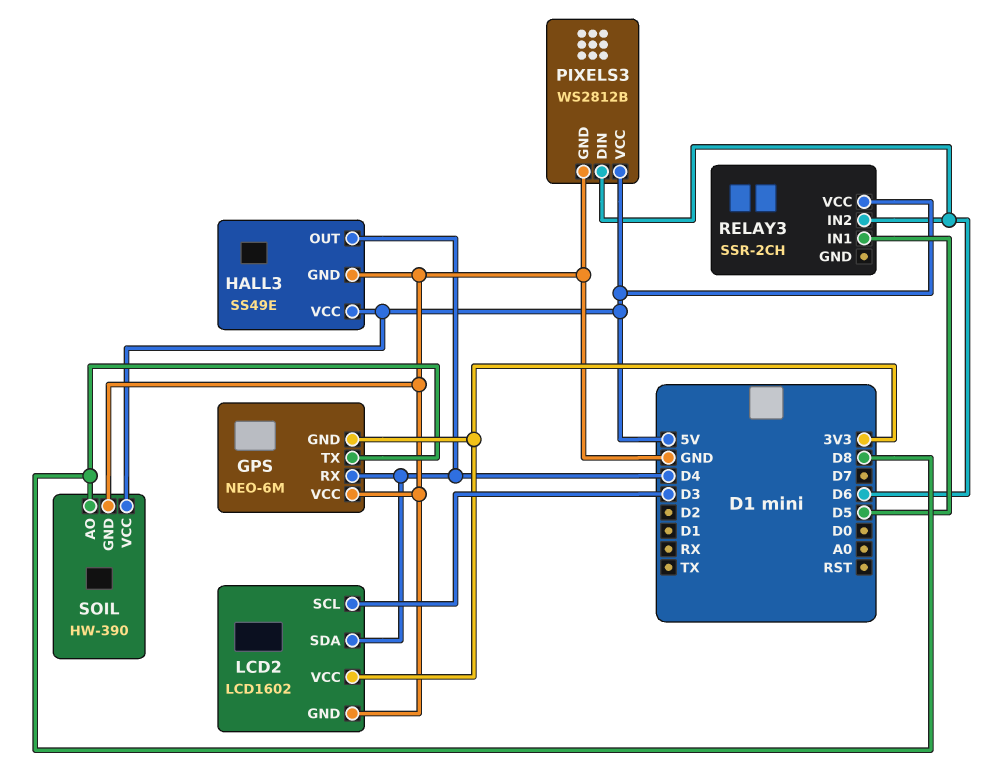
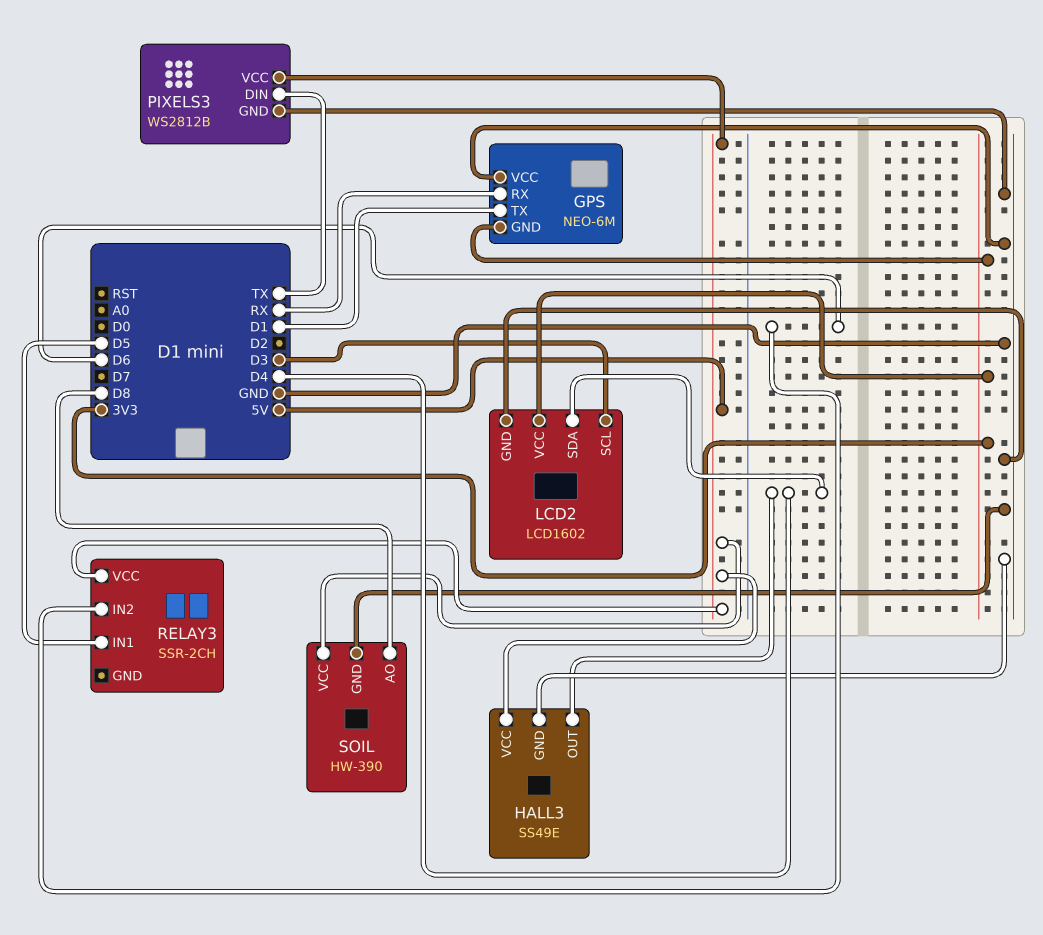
GPS pin RX: D4 -> RX
GPS pin TX: D8 -> D1
PIXELS3 pin DIN: D6 -> TX

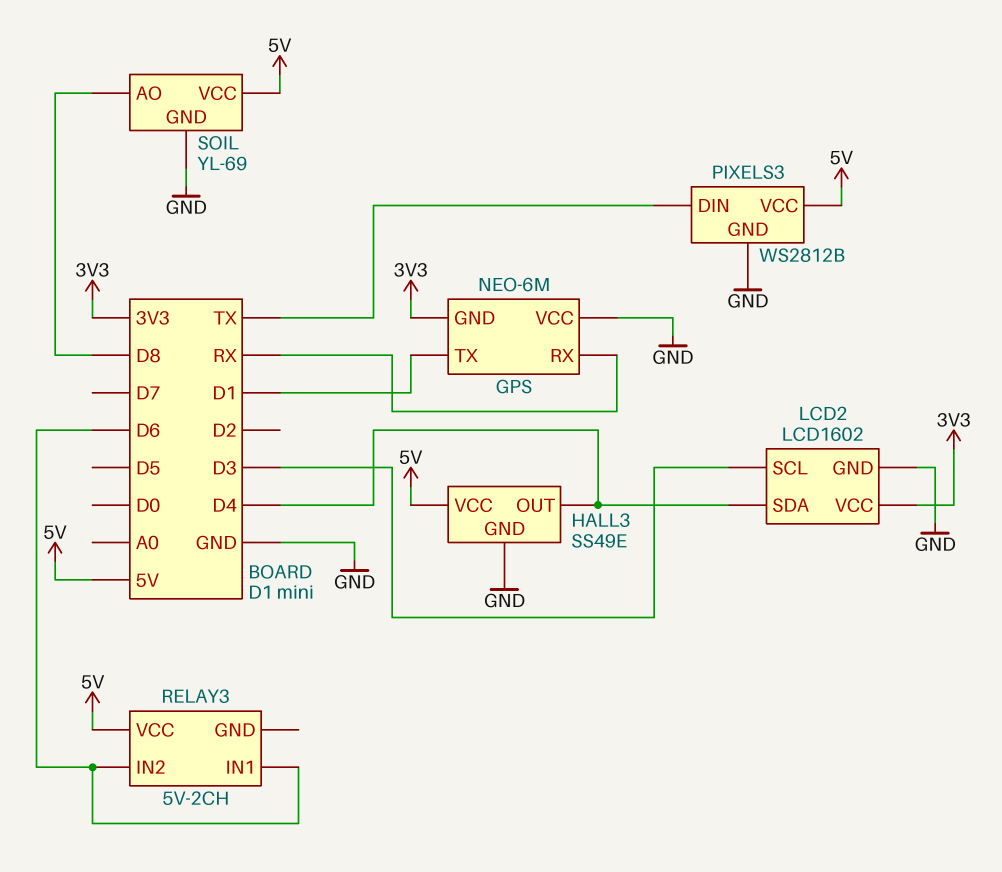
RELAY3: SSR-2CH -> 5V-2CH
RELAY3 pin IN1: D5 -> D6
SOIL: HW-390 -> YL-69

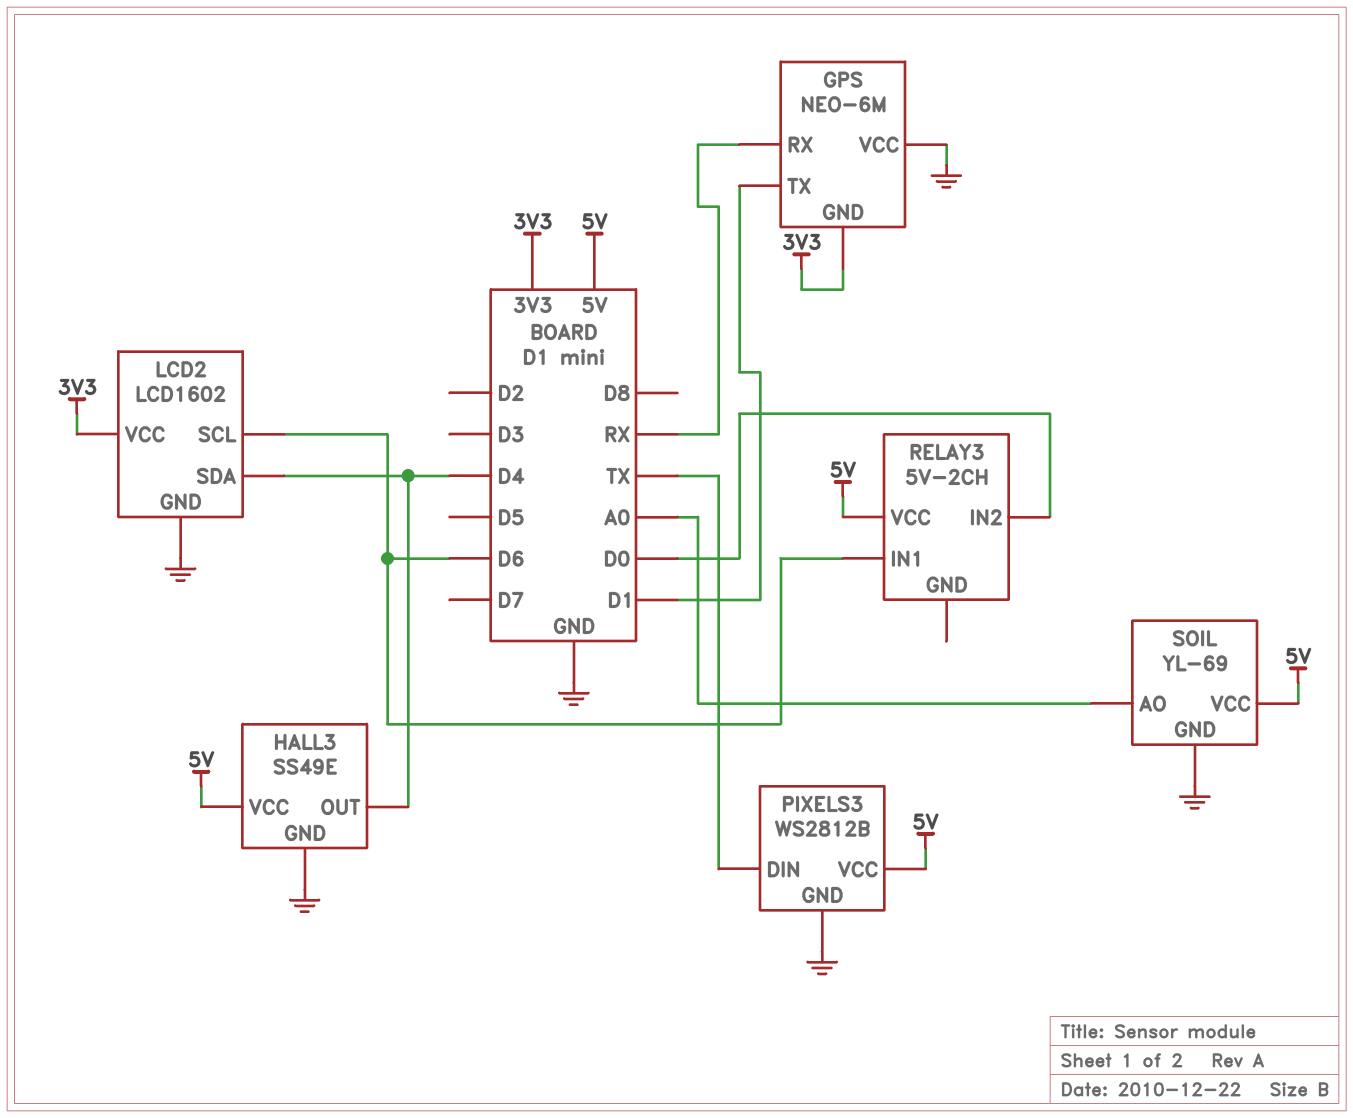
LCD2 pin SCL: D3 -> D6
RELAY3 pin IN2: D6 -> D0
SOIL pin AO: D8 -> A0

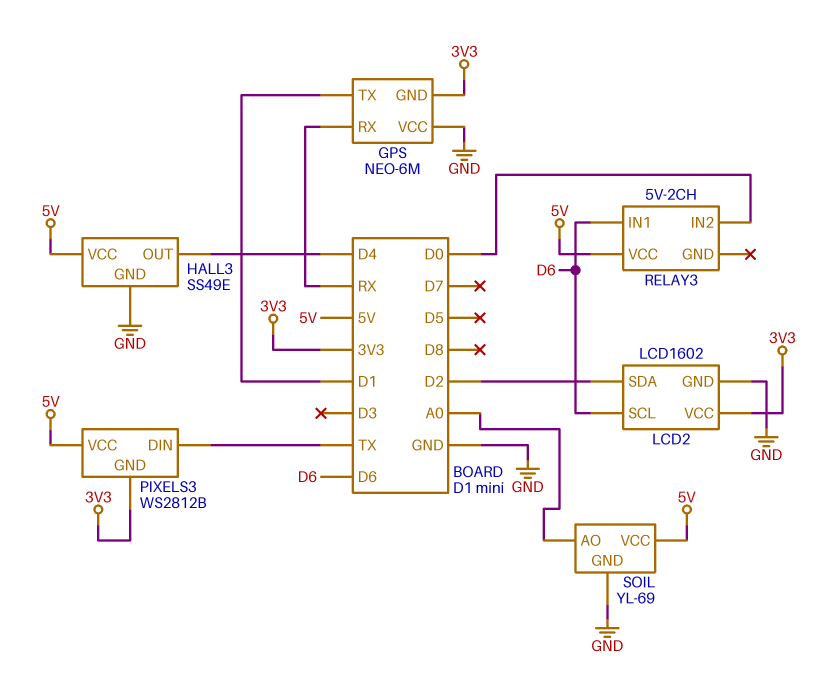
LCD2 pin SDA: D4 -> D2
PIXELS3 pin GND: GND -> 3V3

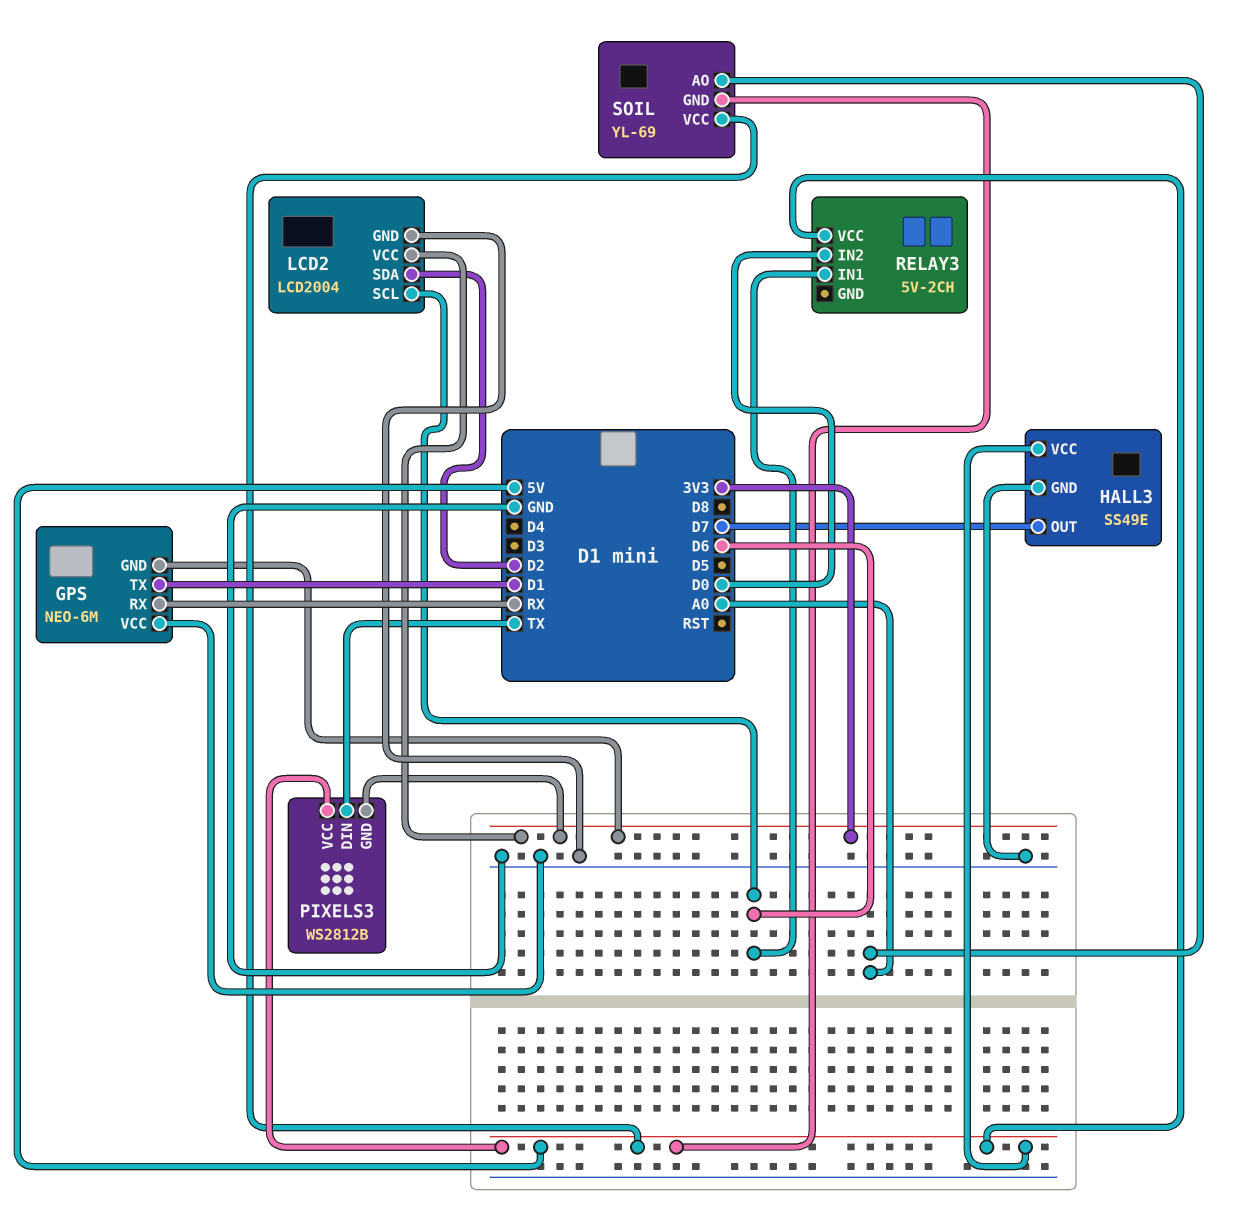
HALL3 pin OUT: D4 -> D7
LCD2: LCD1602 -> LCD2004
SOIL pin GND: GND -> 5V

